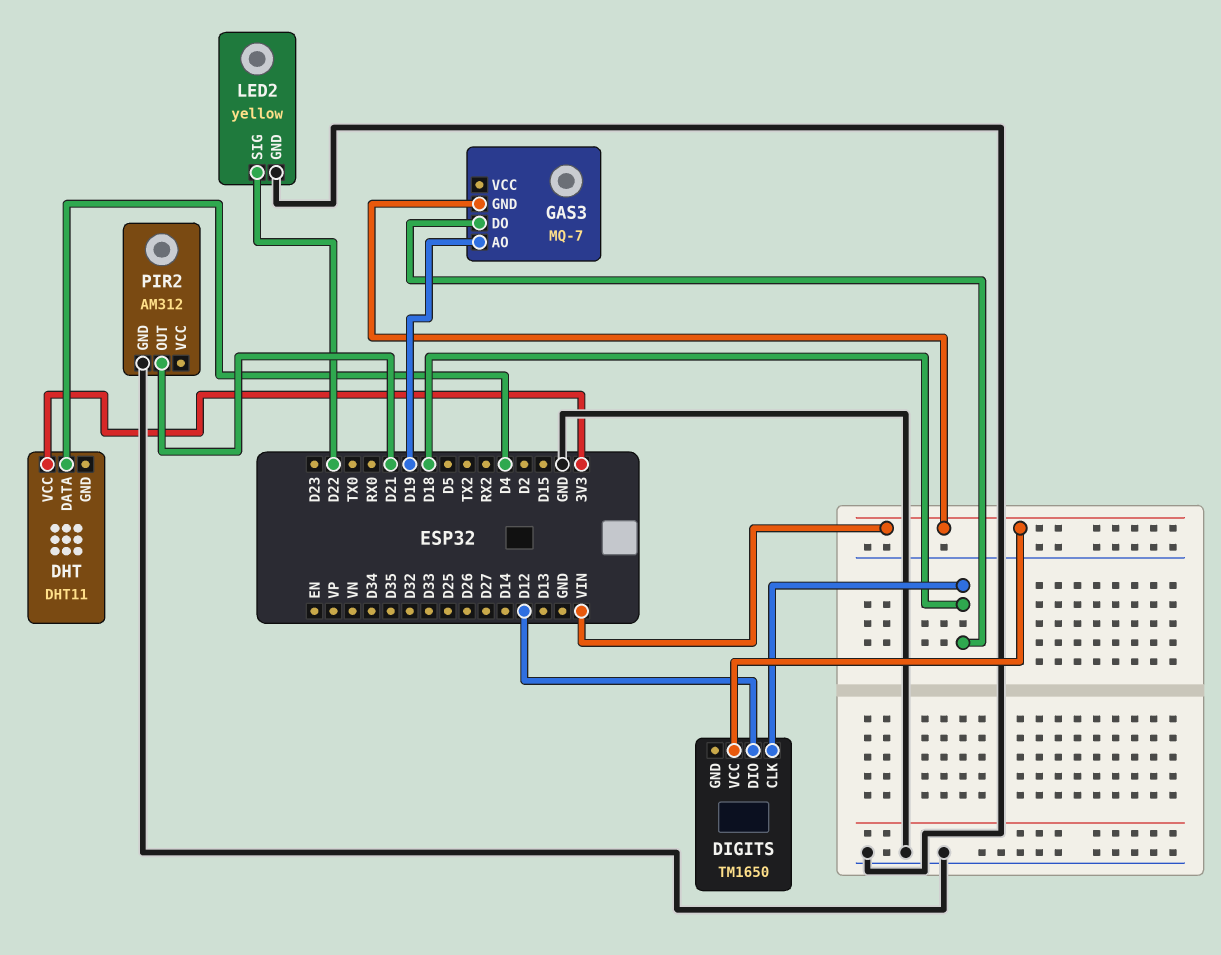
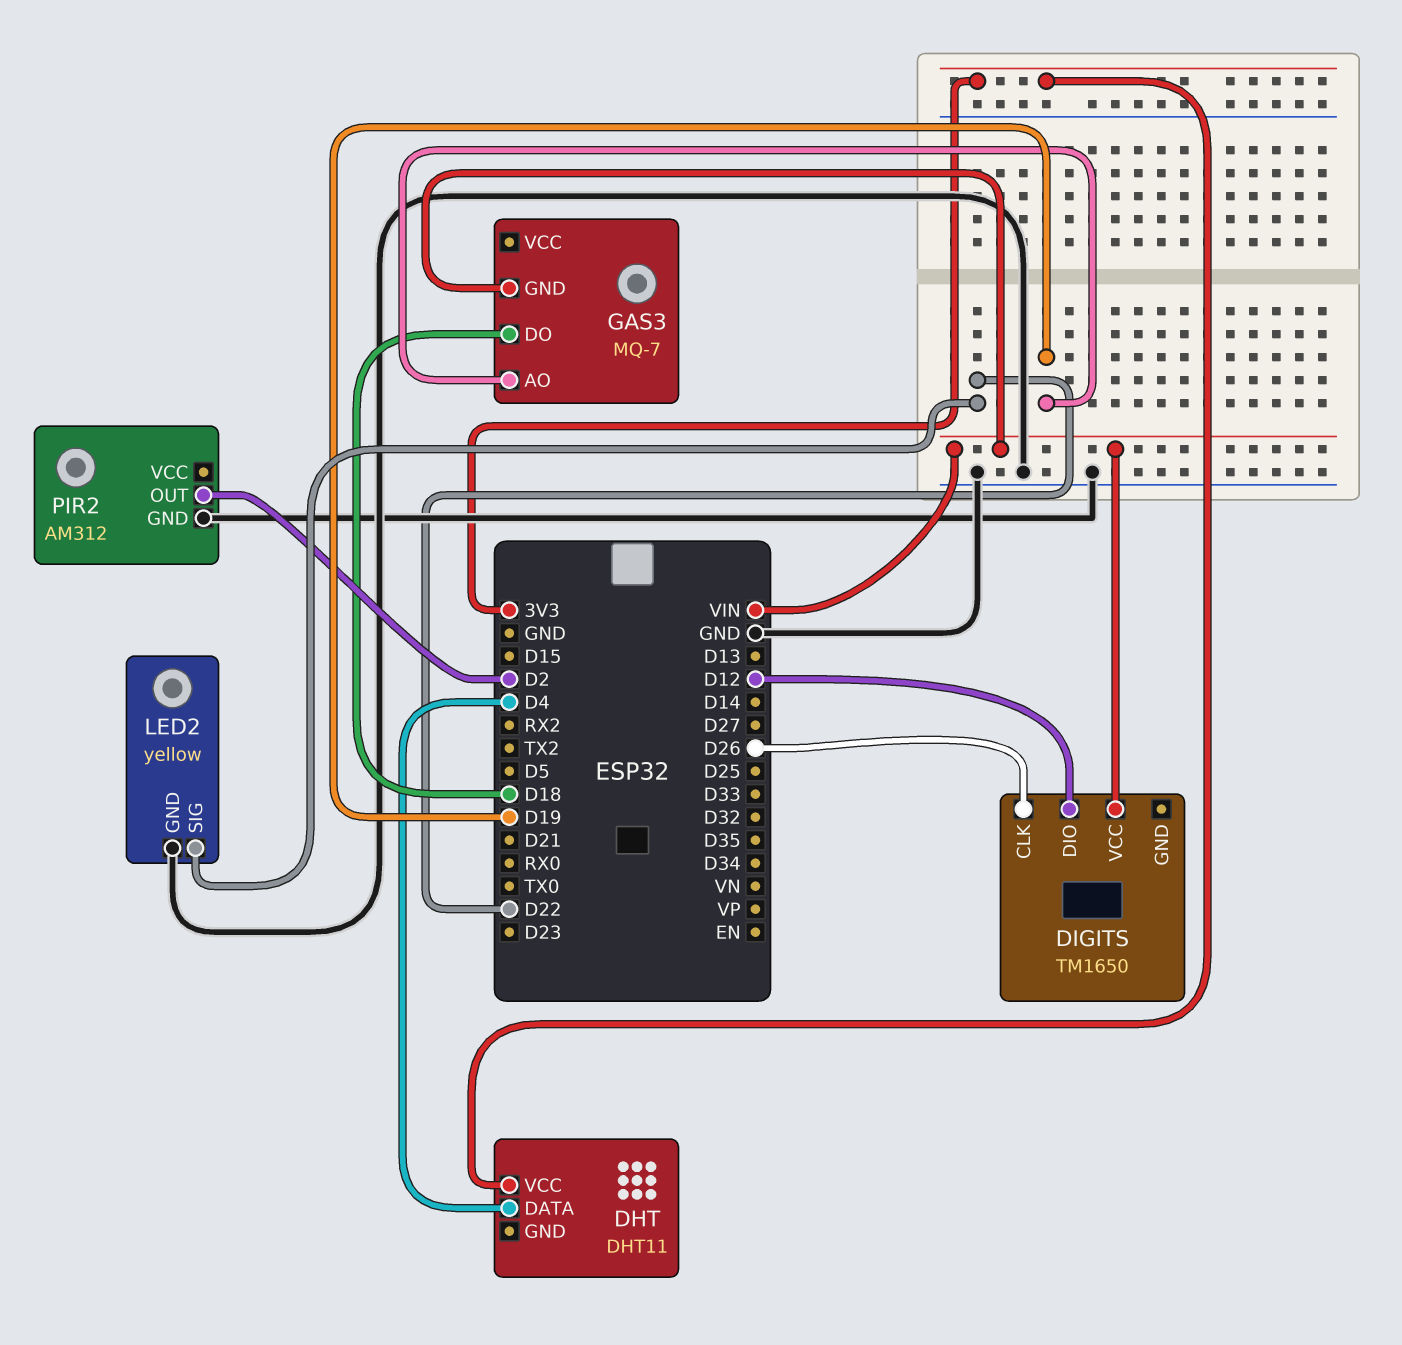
DIGITS pin CLK: D18 -> D26
PIR2 pin OUT: D21 -> D2

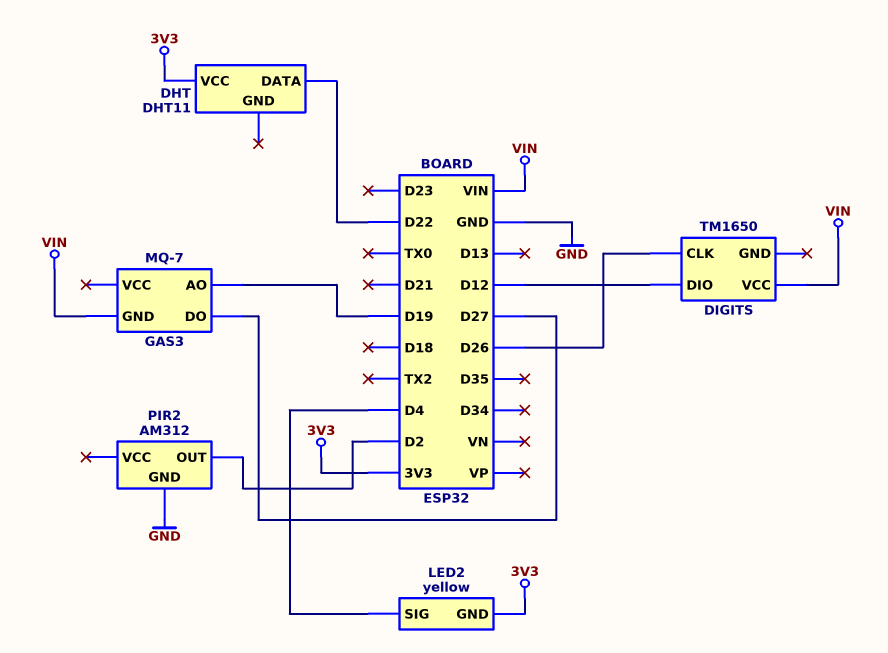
DHT pin DATA: D4 -> D22
GAS3 pin DO: D18 -> D27
LED2 pin GND: GND -> 3V3
LED2 pin SIG: D22 -> D4

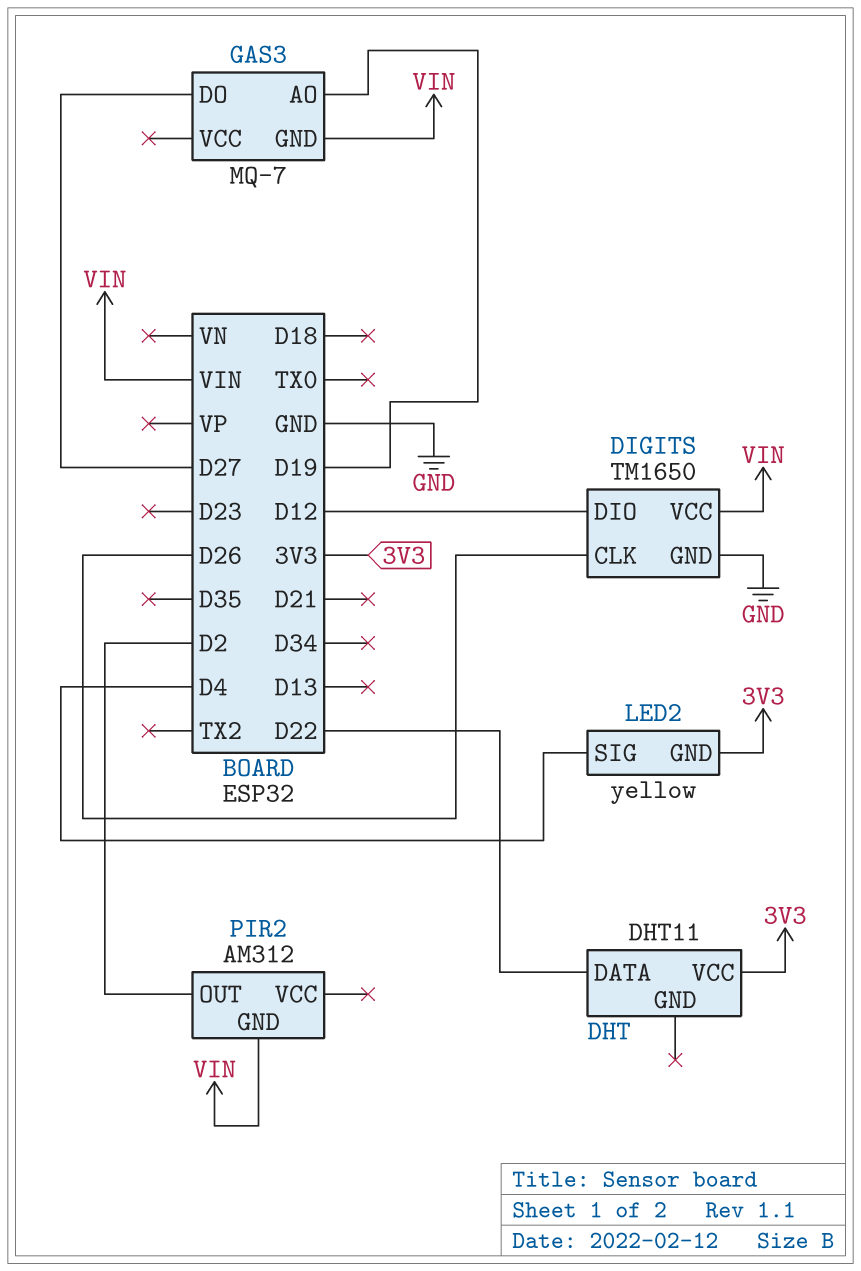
DIGITS pin GND: none -> GND
PIR2 pin GND: GND -> VIN

